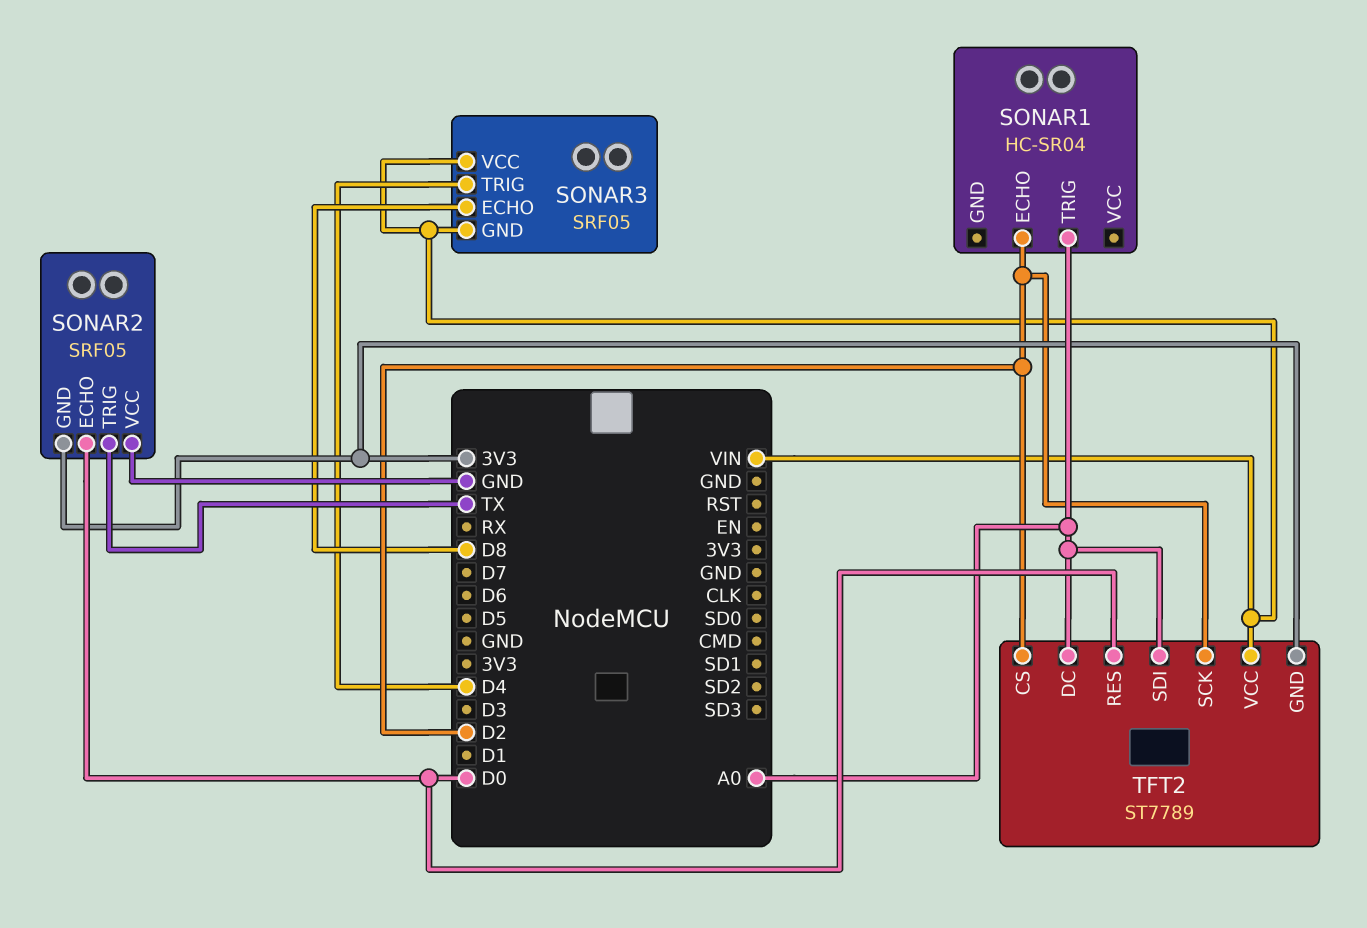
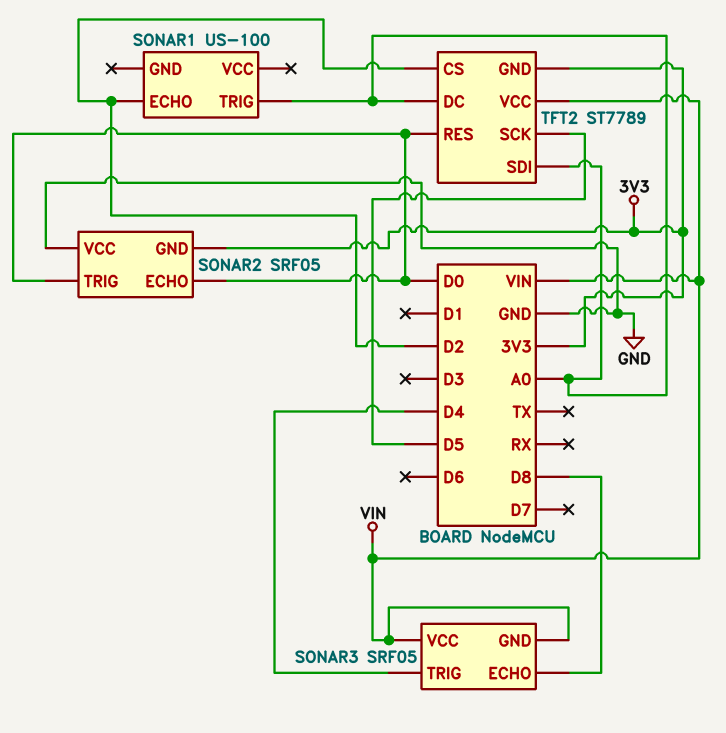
SONAR1: HC-SR04 -> US-100
SONAR2 pin TRIG: TX -> D0
TFT2 pin SCK: D2 -> D5

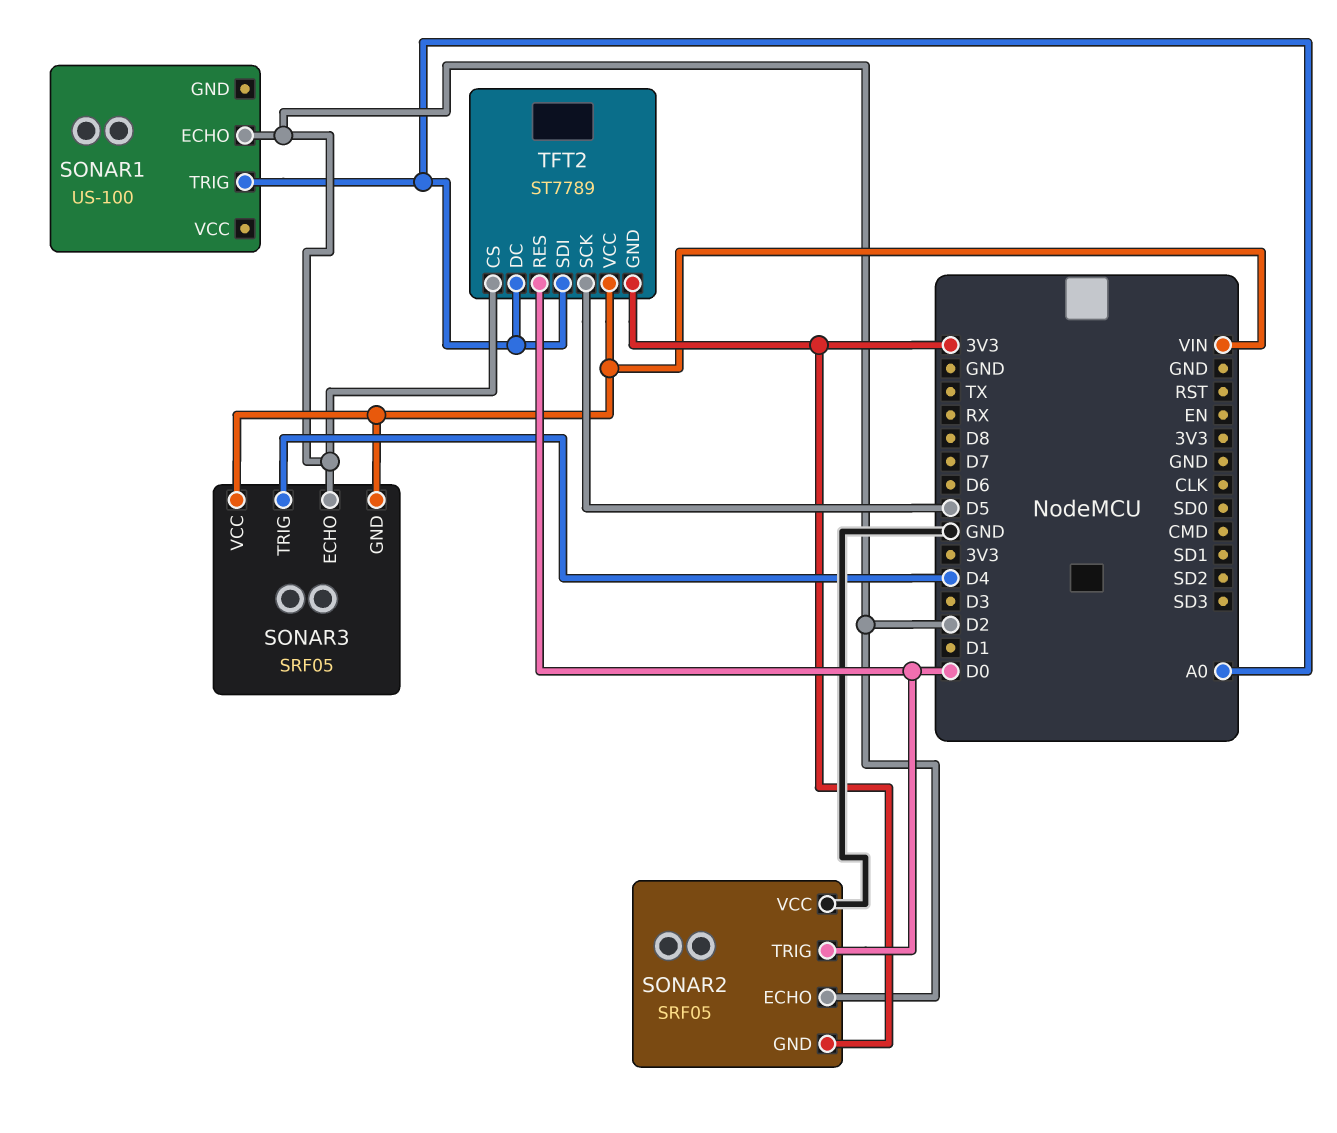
SONAR2 pin ECHO: D0 -> D2
SONAR3 pin ECHO: D8 -> D2

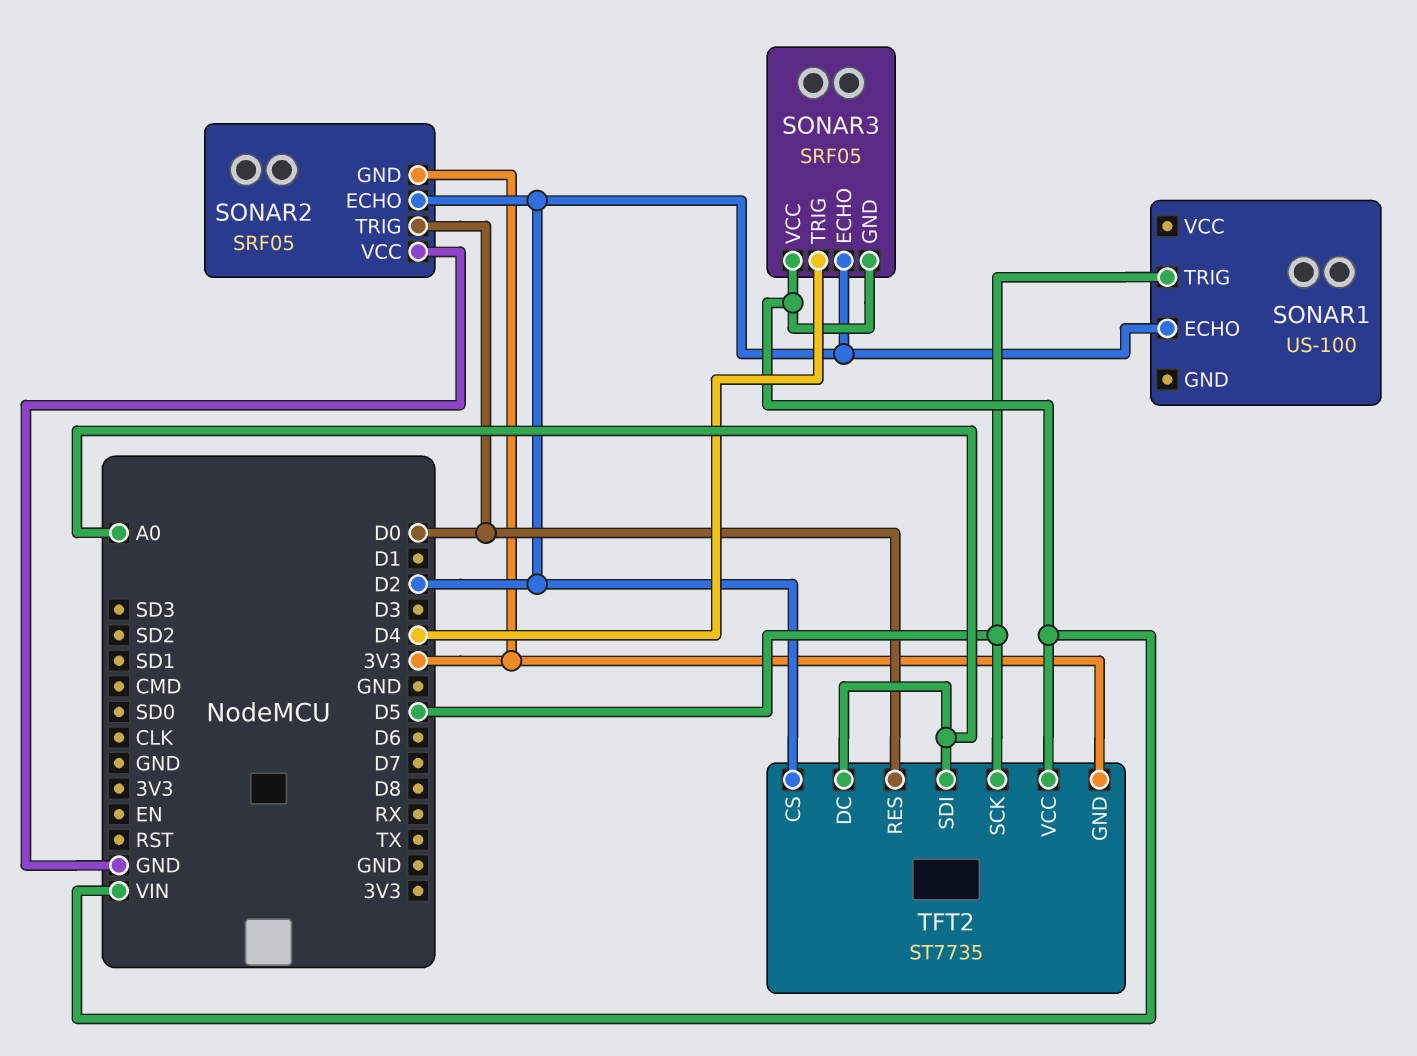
SONAR1 pin TRIG: A0 -> D5
TFT2: ST7789 -> ST7735

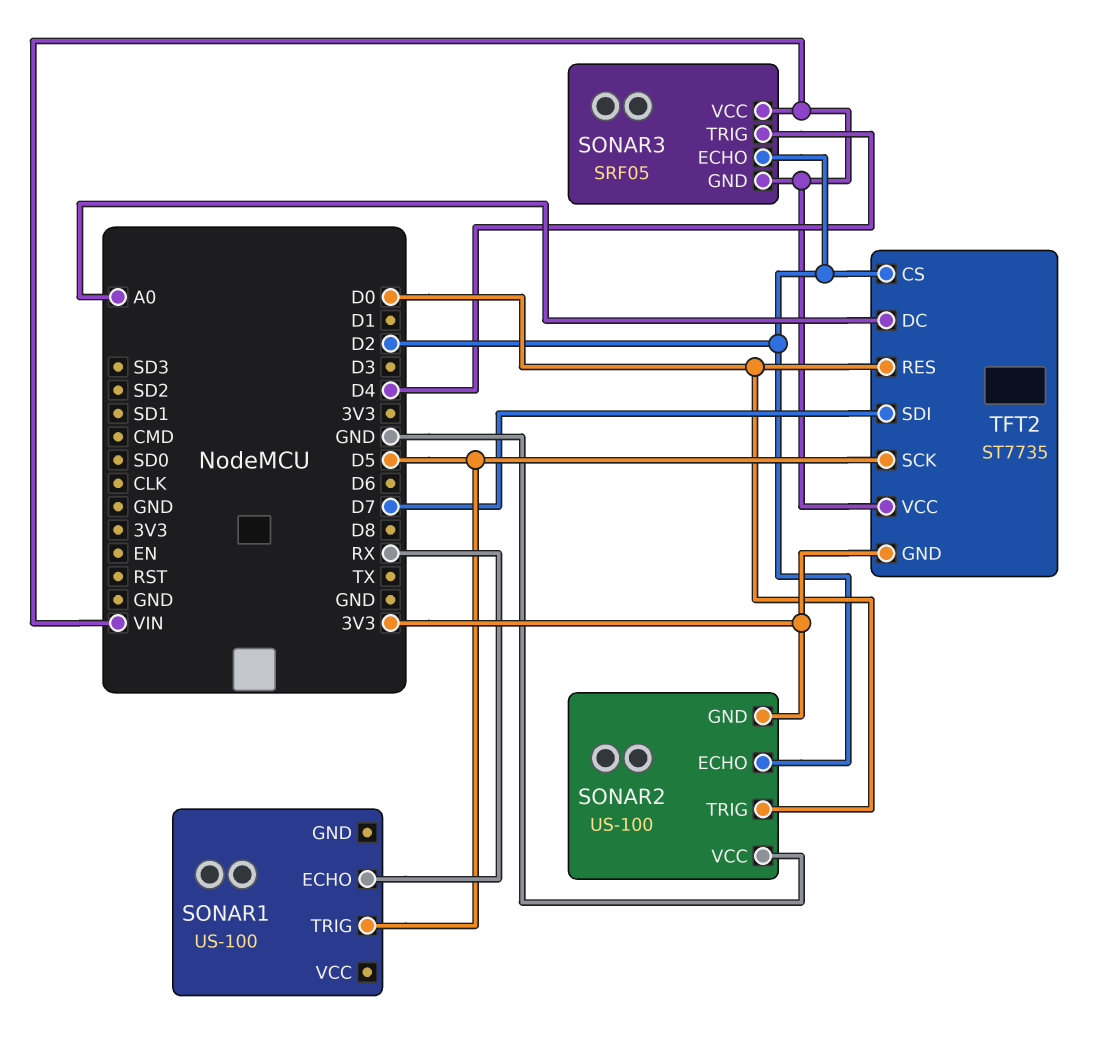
SONAR1 pin ECHO: D2 -> RX
SONAR2: SRF05 -> US-100
TFT2 pin SDI: A0 -> D7

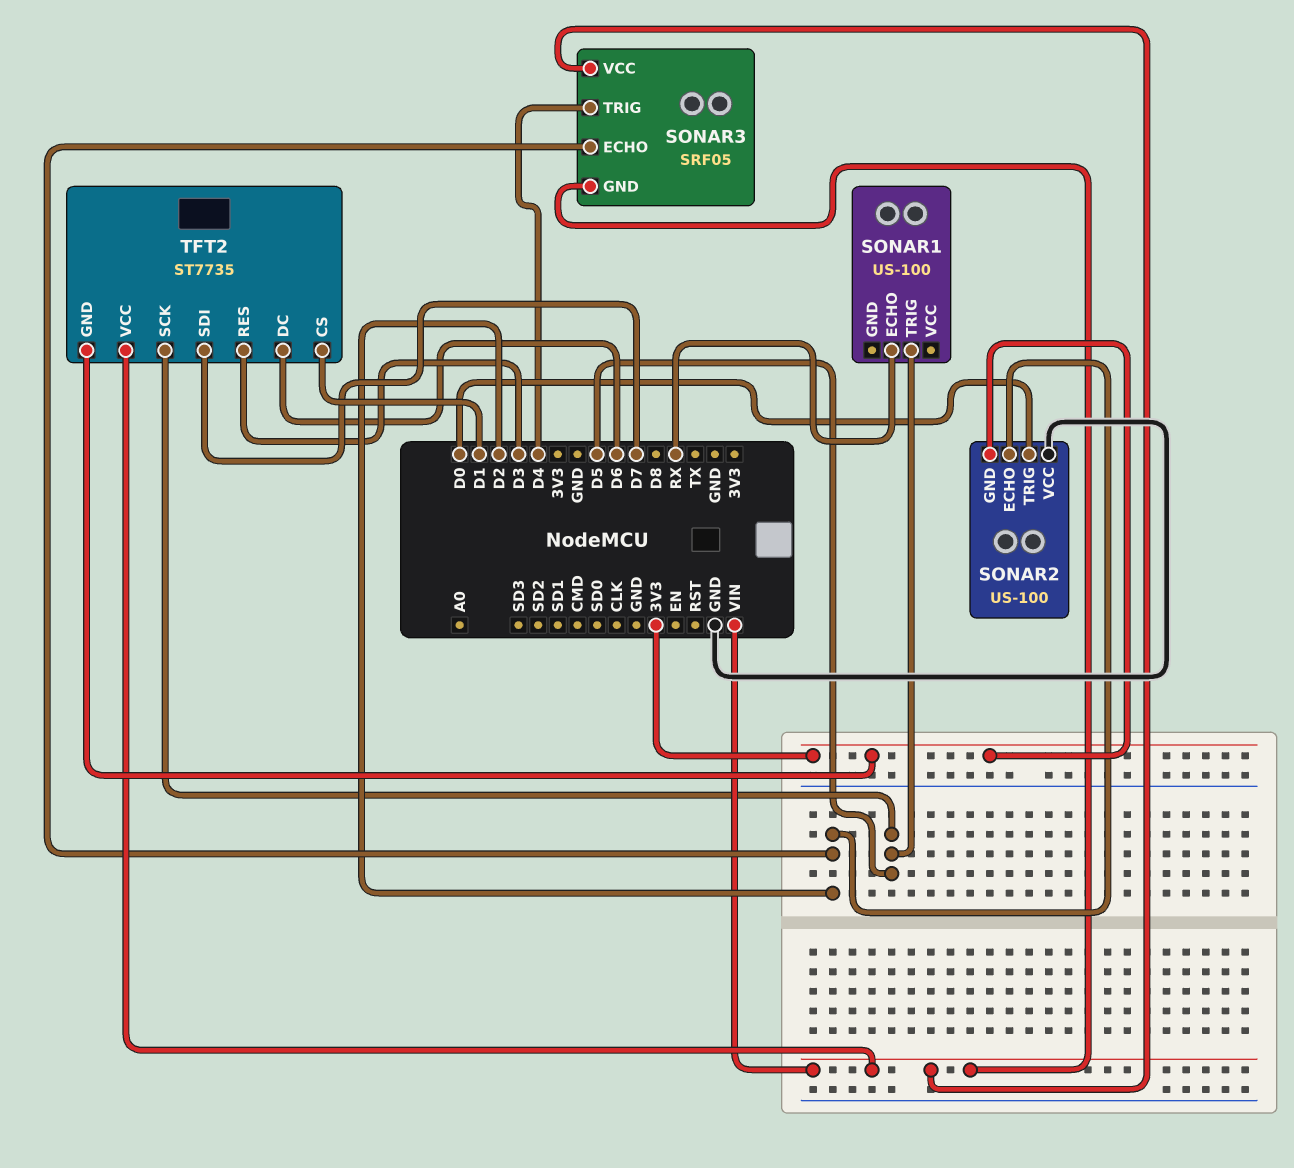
TFT2 pin CS: D2 -> D1
TFT2 pin DC: A0 -> D6
TFT2 pin RES: D0 -> D3

